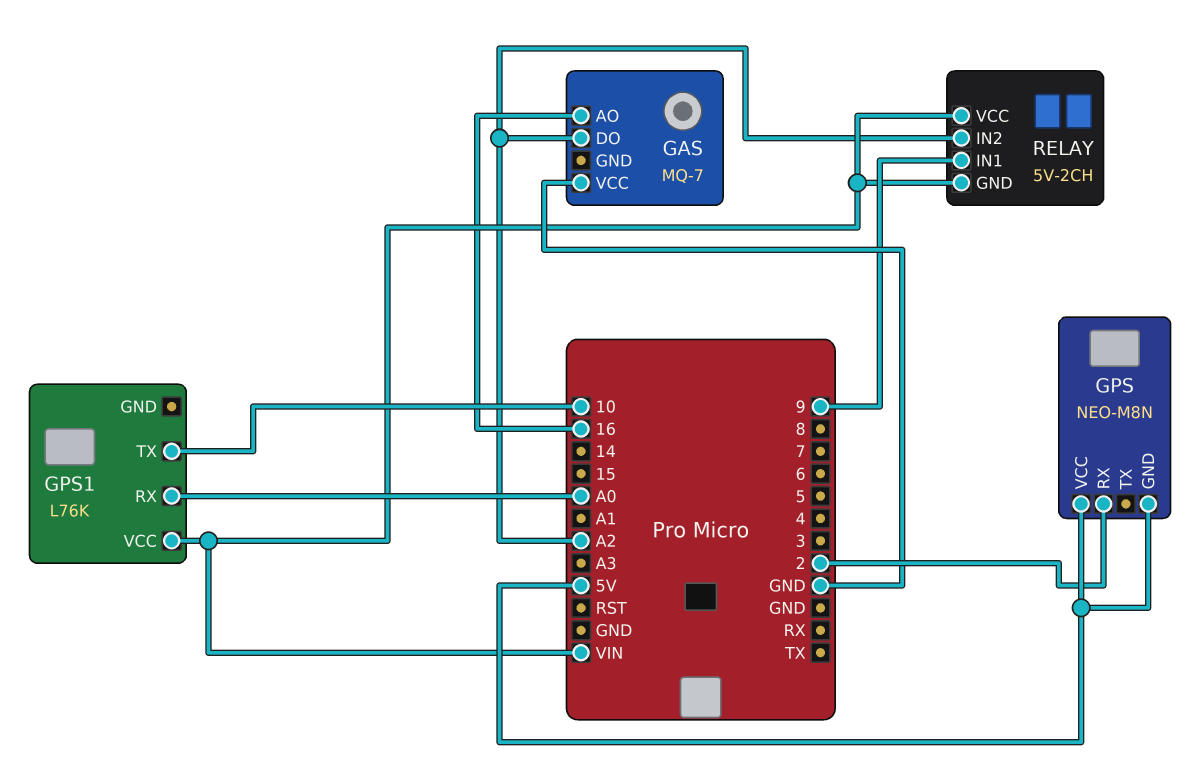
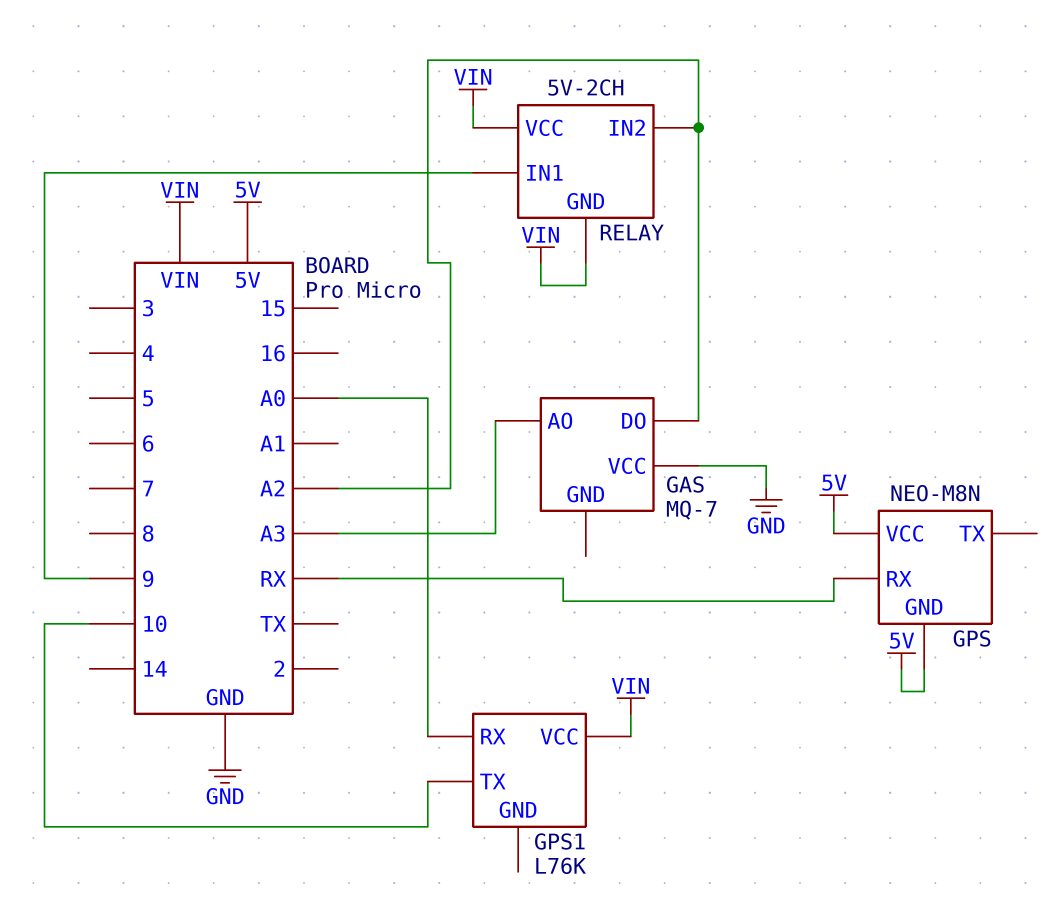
GAS pin AO: 16 -> A3
GPS pin RX: 2 -> RX

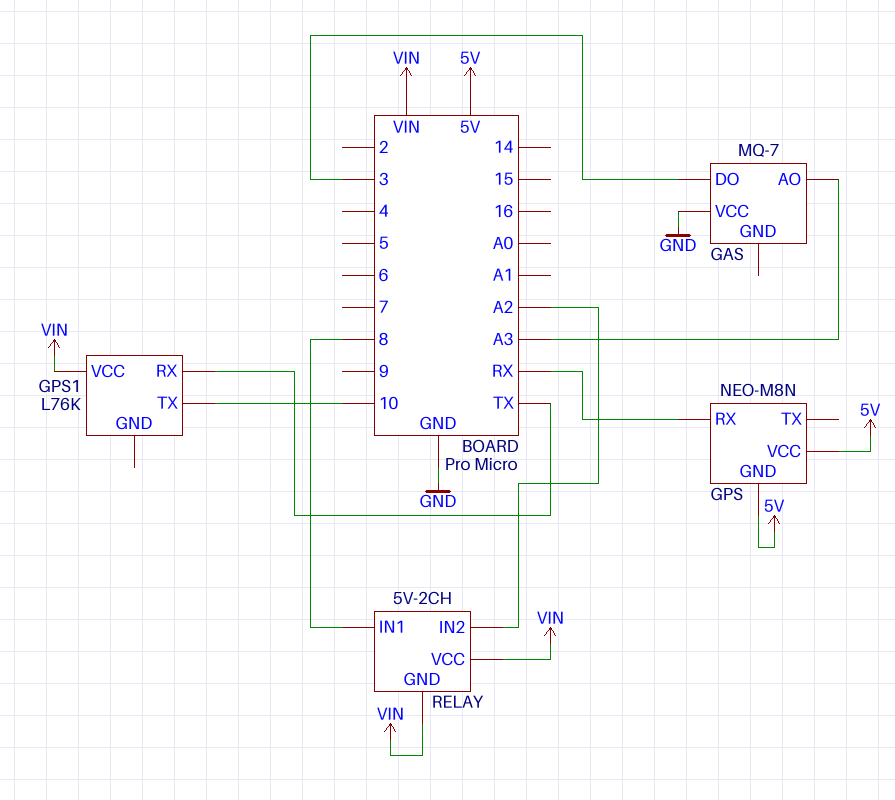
GAS pin DO: A2 -> 3
GPS1 pin RX: A0 -> TX
RELAY pin IN1: 9 -> 8

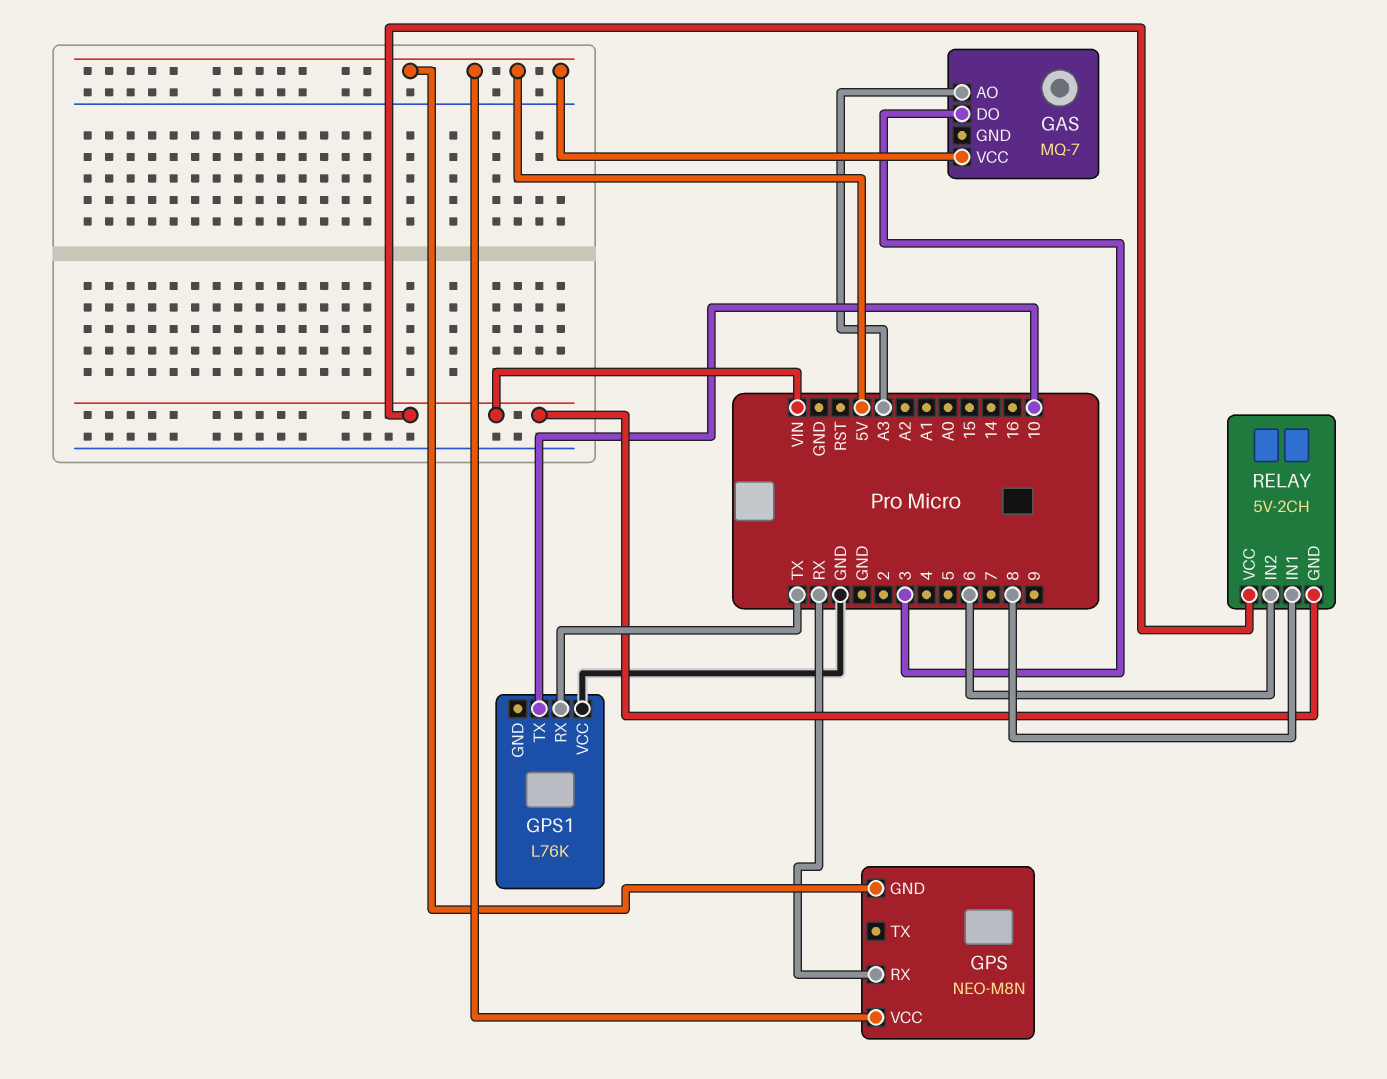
GAS pin VCC: GND -> 5V
GPS1 pin VCC: VIN -> GND
RELAY pin IN2: A2 -> 6

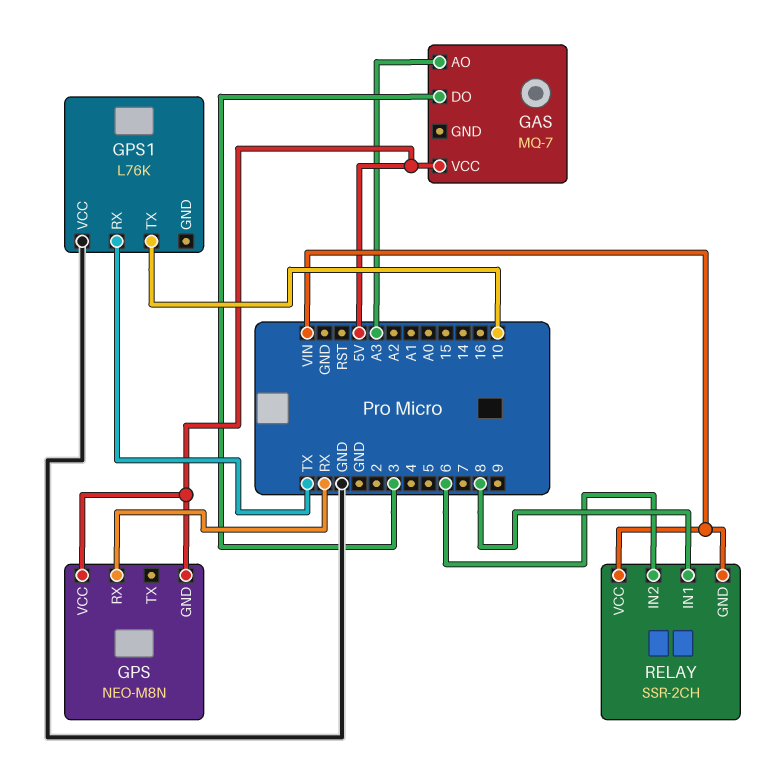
RELAY: 5V-2CH -> SSR-2CH

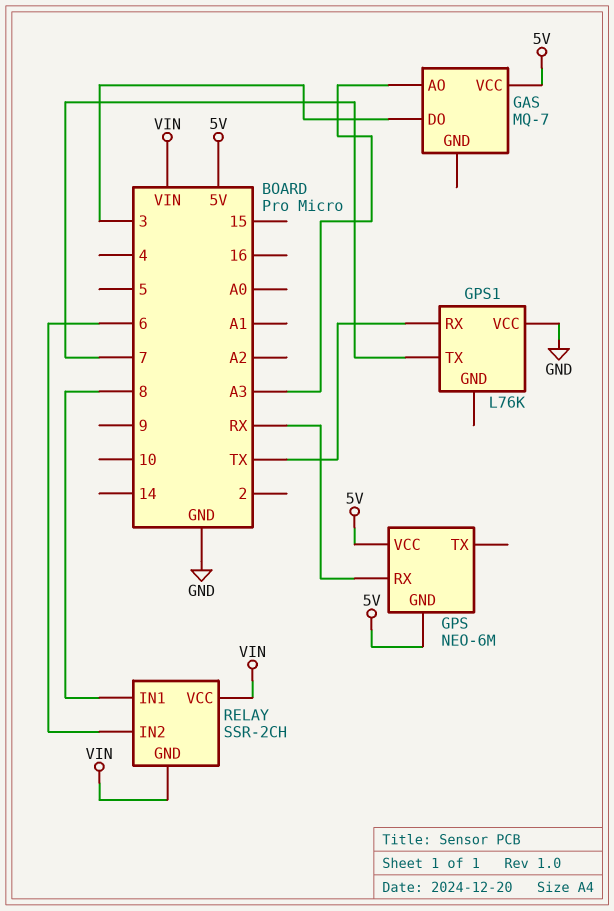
GPS: NEO-M8N -> NEO-6M
GPS1 pin TX: 10 -> 7

